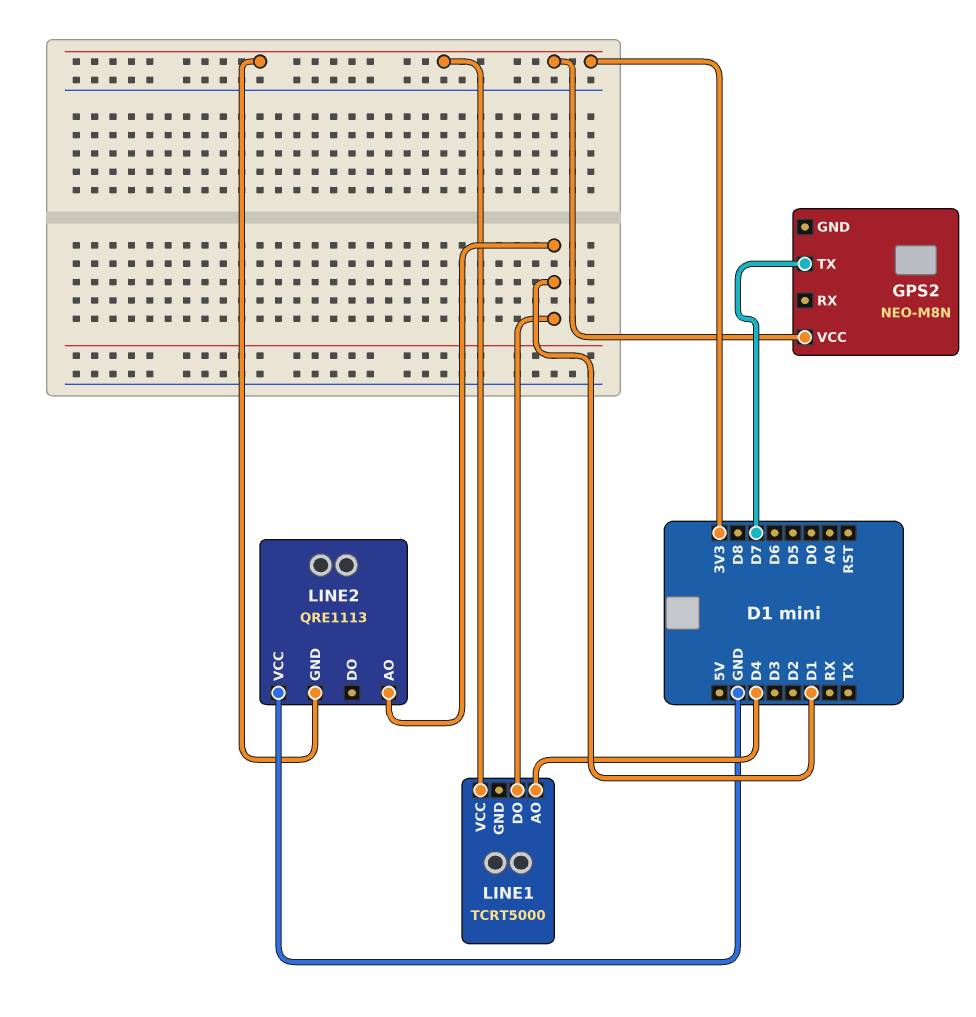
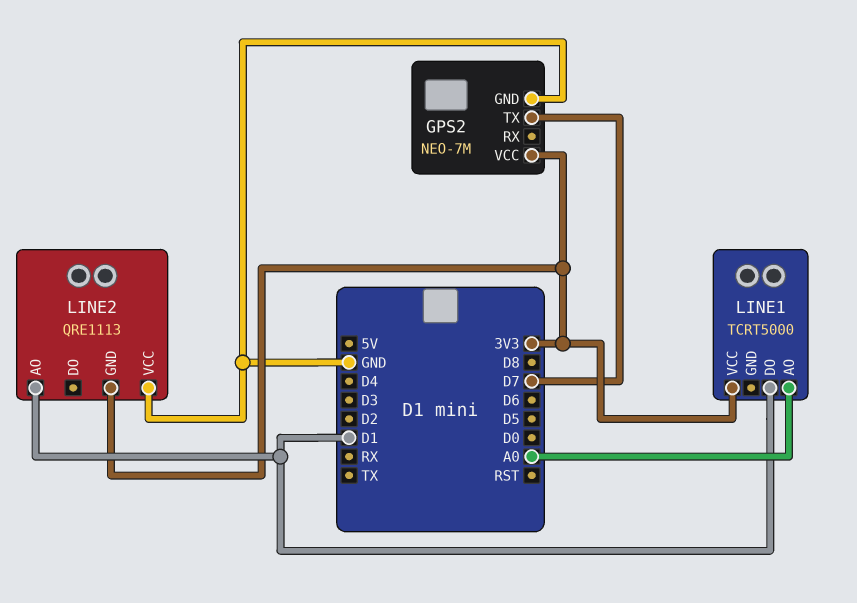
GPS2: NEO-M8N -> NEO-7M
GPS2 pin GND: none -> GND
LINE1 pin AO: D4 -> A0

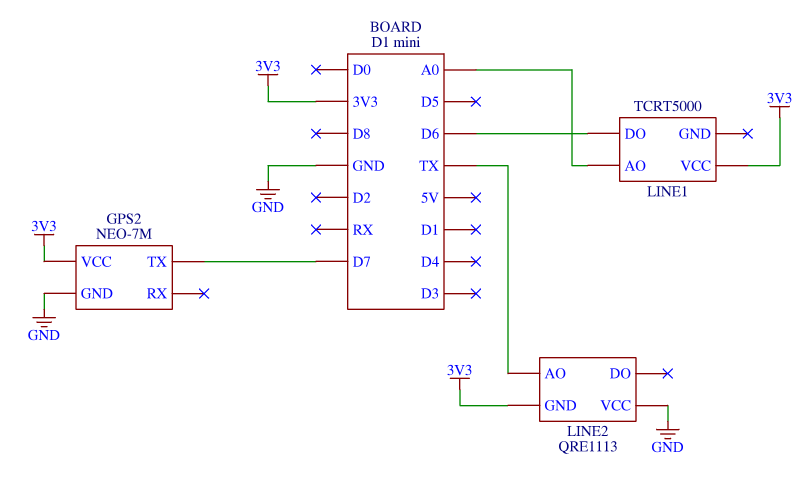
LINE1 pin DO: D1 -> D6
LINE2 pin AO: D1 -> TX

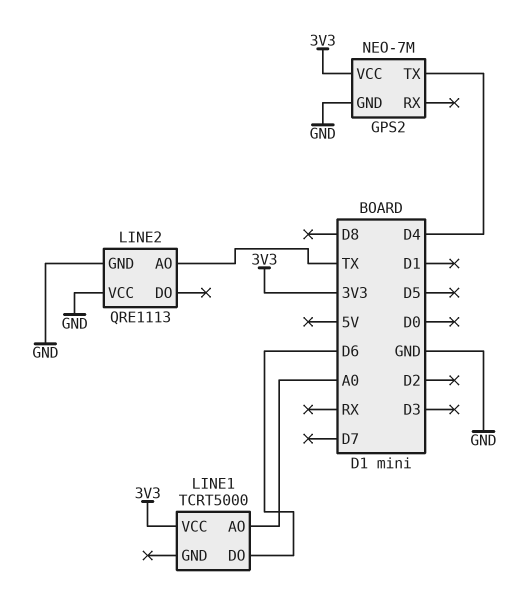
GPS2 pin TX: D7 -> D4
LINE2 pin GND: 3V3 -> GND

